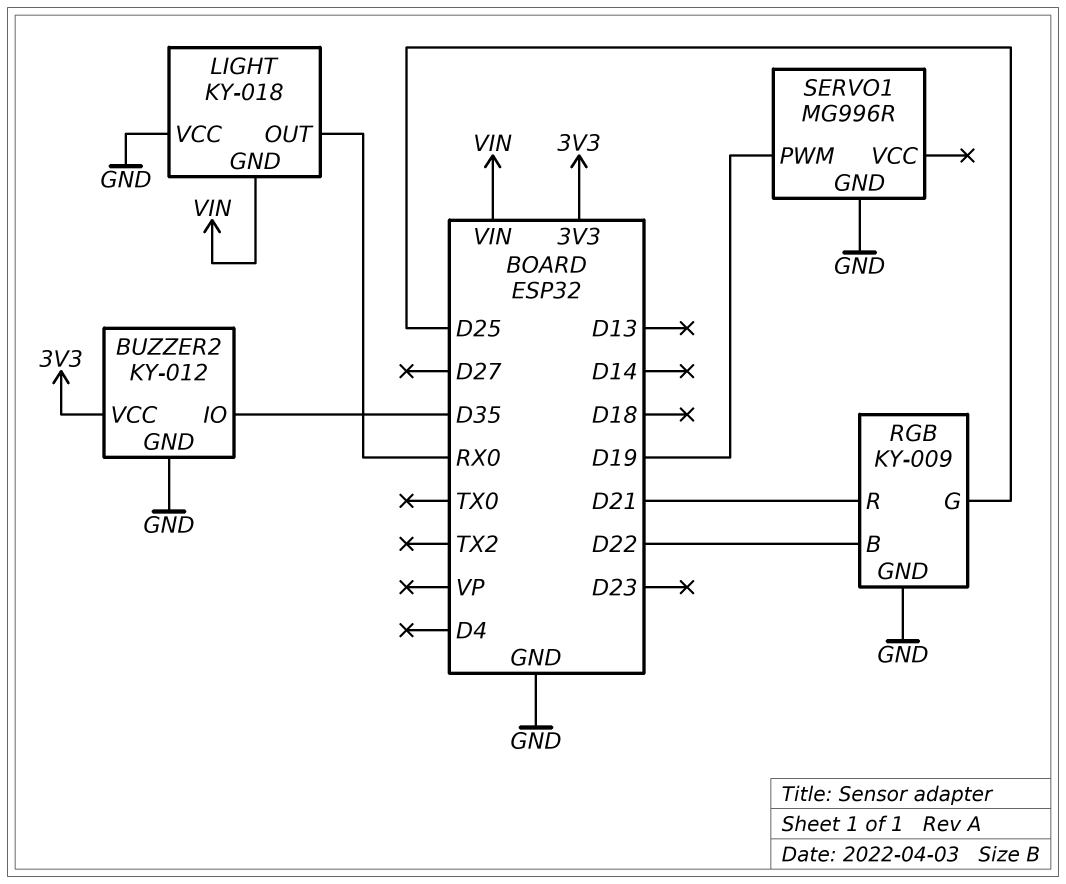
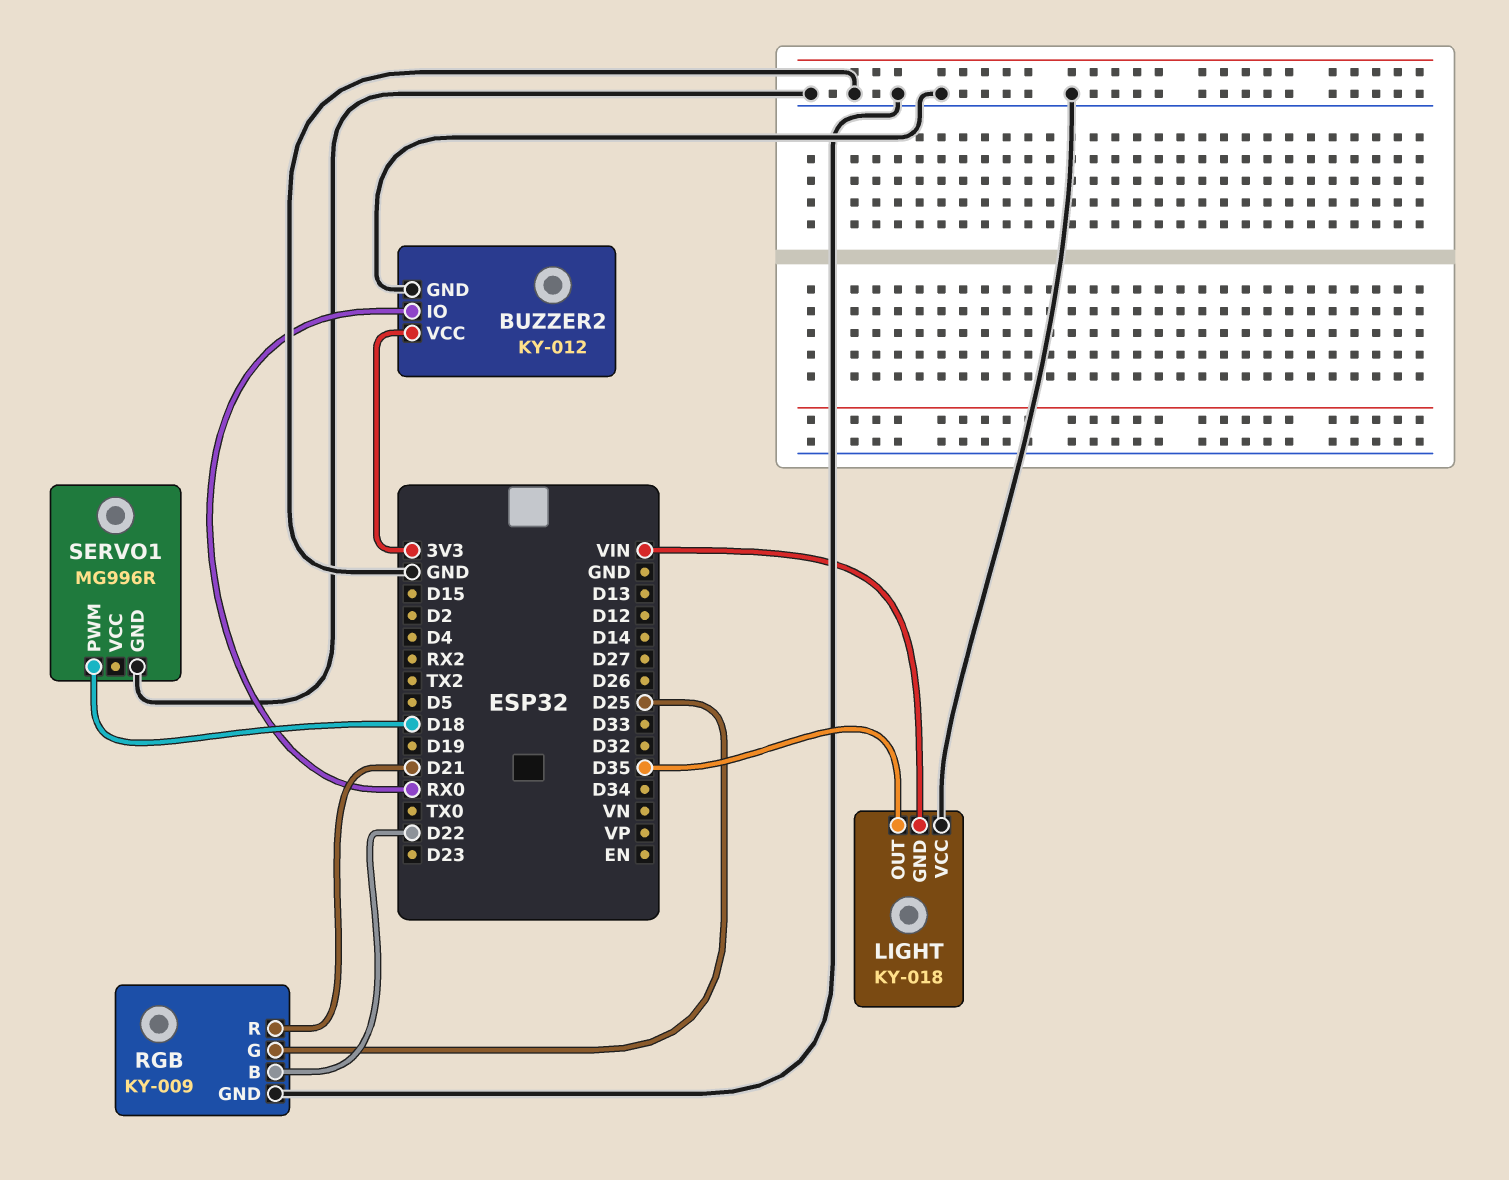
BUZZER2 pin IO: D35 -> RX0
LIGHT pin OUT: RX0 -> D35
SERVO1 pin PWM: D19 -> D18

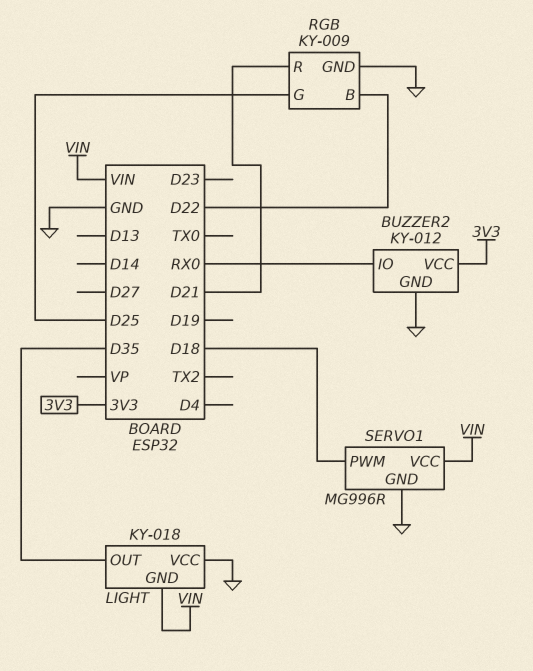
SERVO1 pin VCC: none -> VIN

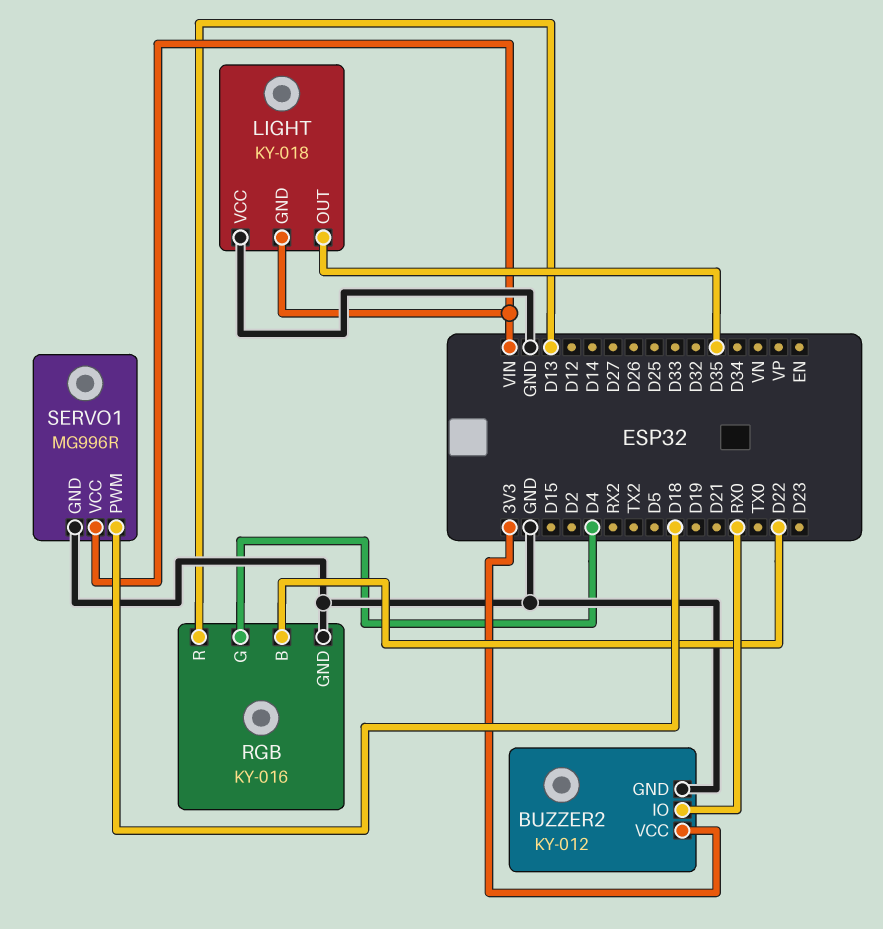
RGB: KY-009 -> KY-016
RGB pin G: D25 -> D4
RGB pin R: D21 -> D13

